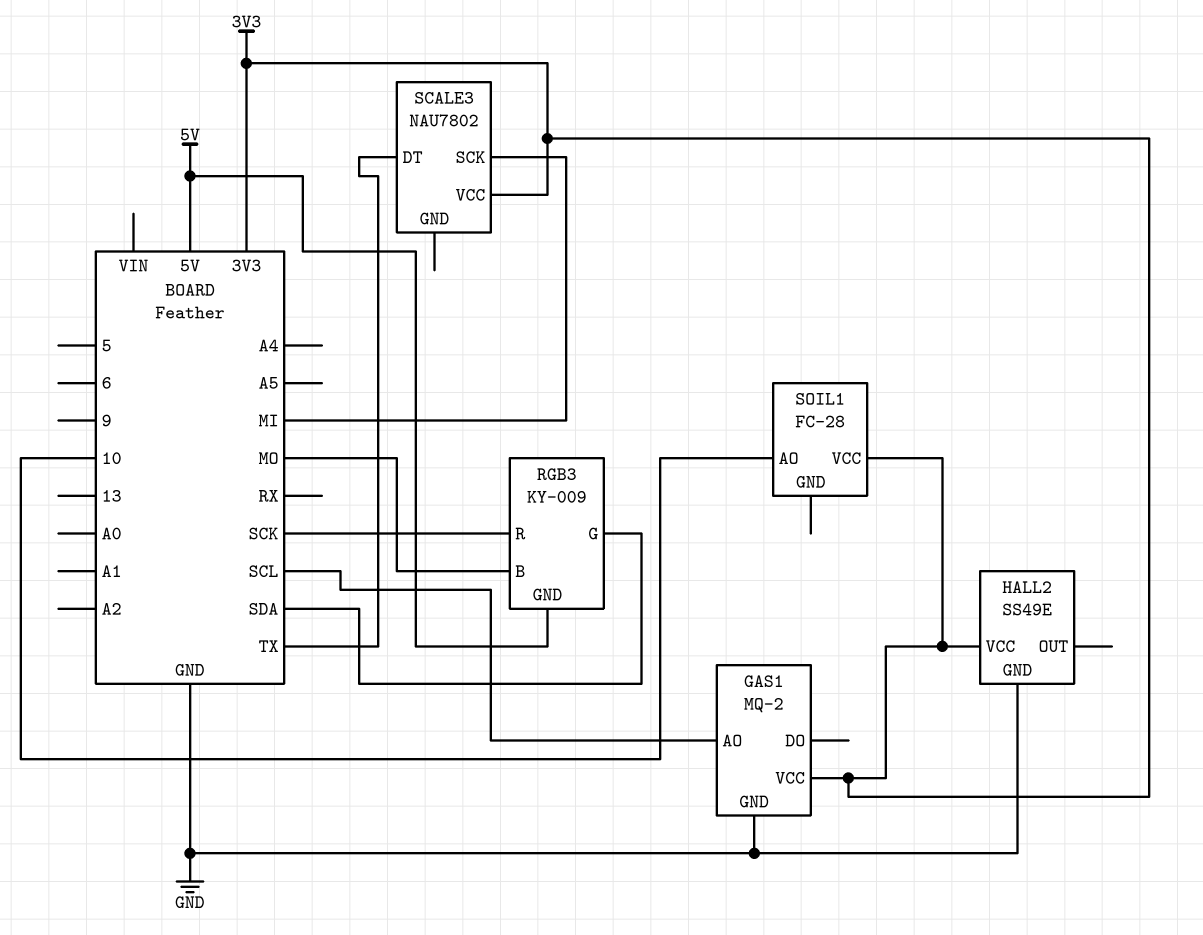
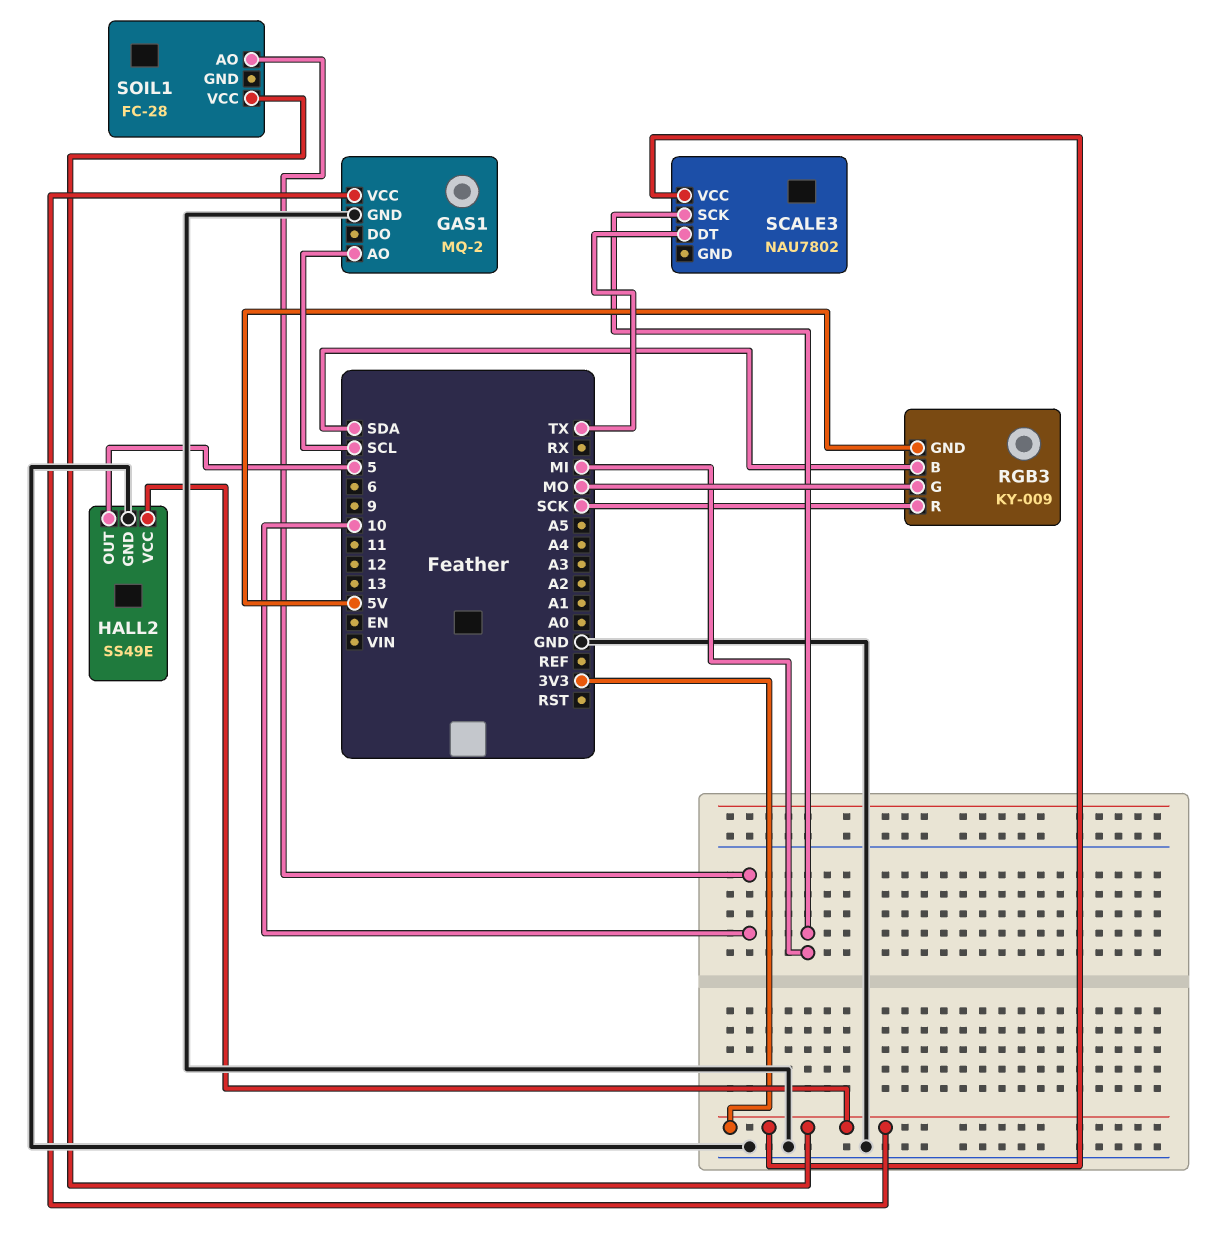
HALL2 pin OUT: none -> 5
RGB3 pin B: MO -> SDA
RGB3 pin G: SDA -> MO

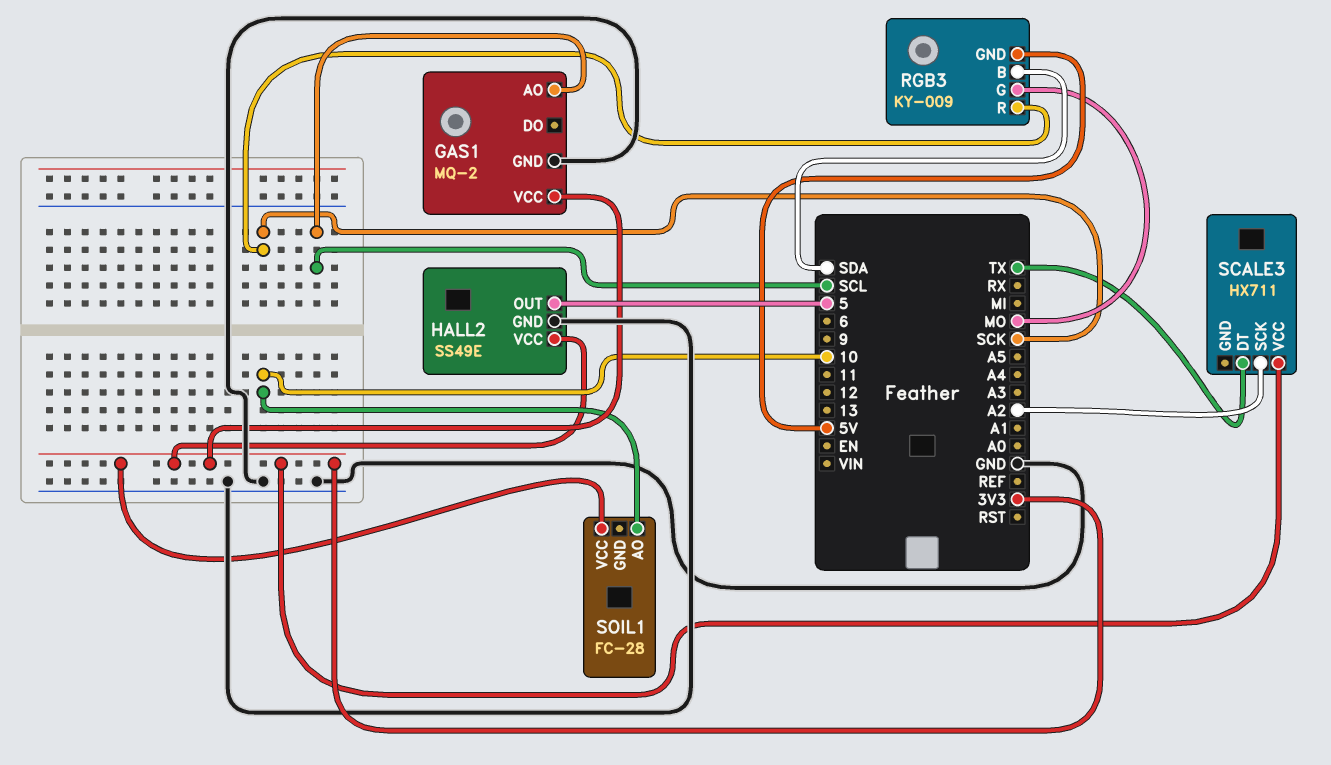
SCALE3: NAU7802 -> HX711
SCALE3 pin SCK: MI -> A2

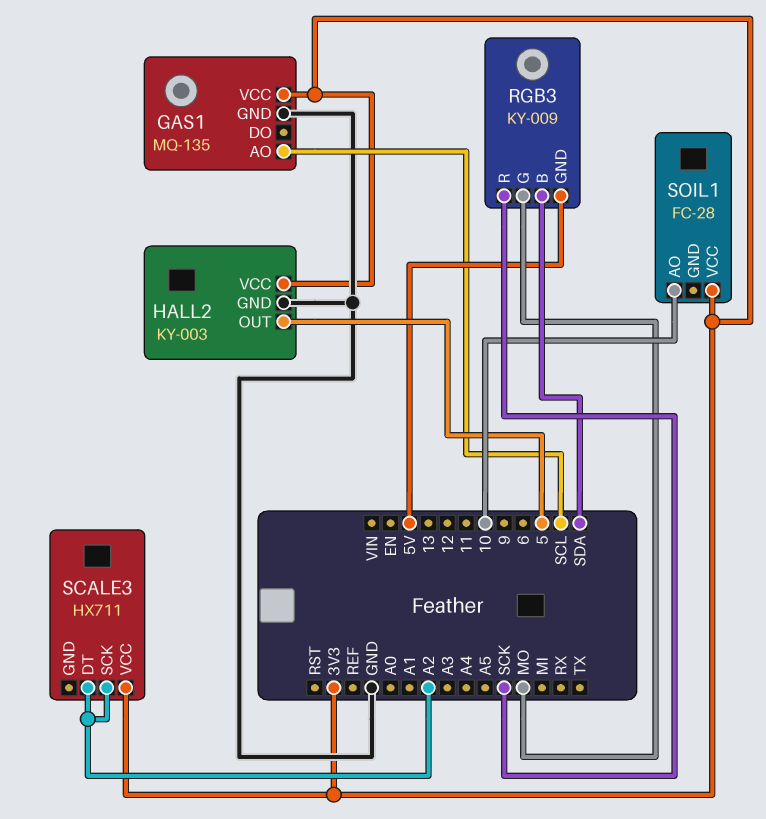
GAS1: MQ-2 -> MQ-135
HALL2: SS49E -> KY-003
SCALE3 pin DT: TX -> A2

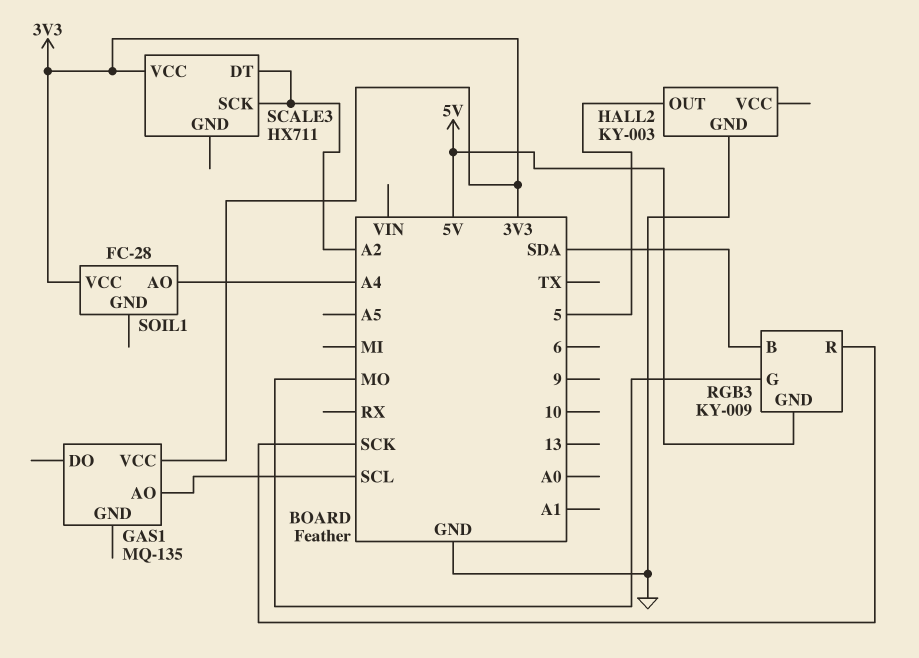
GAS1 pin GND: GND -> none
HALL2 pin VCC: 3V3 -> none
SOIL1 pin AO: 10 -> A4

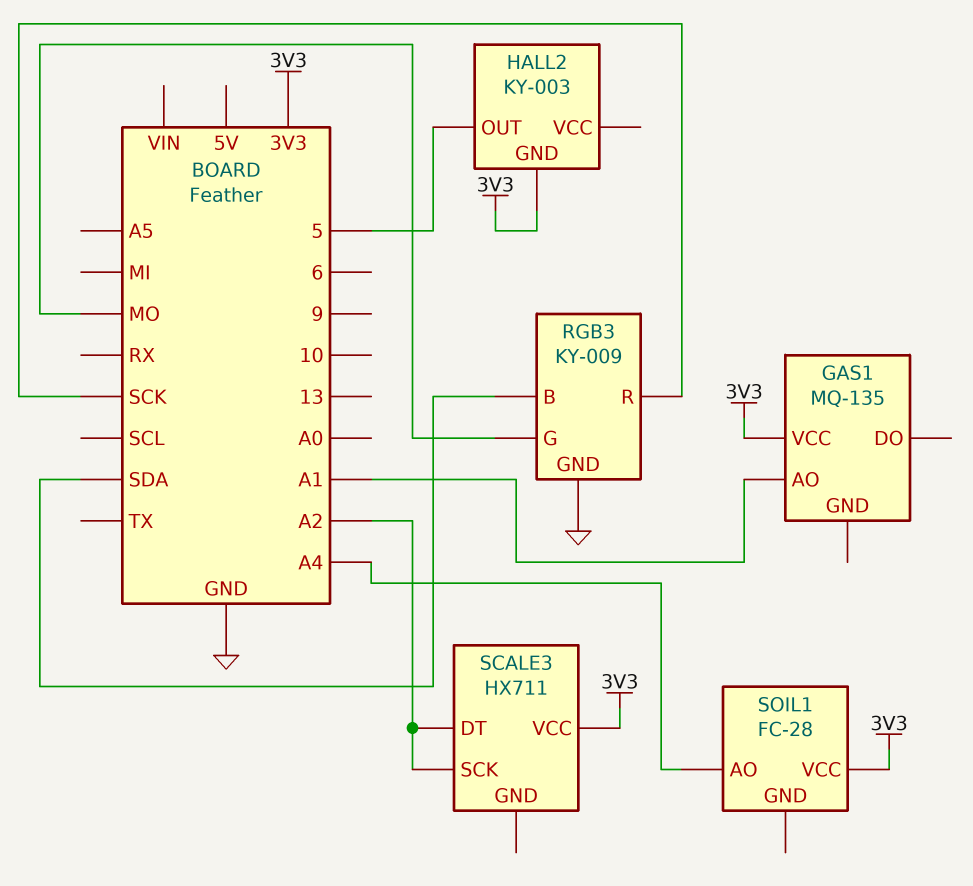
GAS1 pin AO: SCL -> A1
HALL2 pin GND: GND -> 3V3
RGB3 pin GND: 5V -> GND

